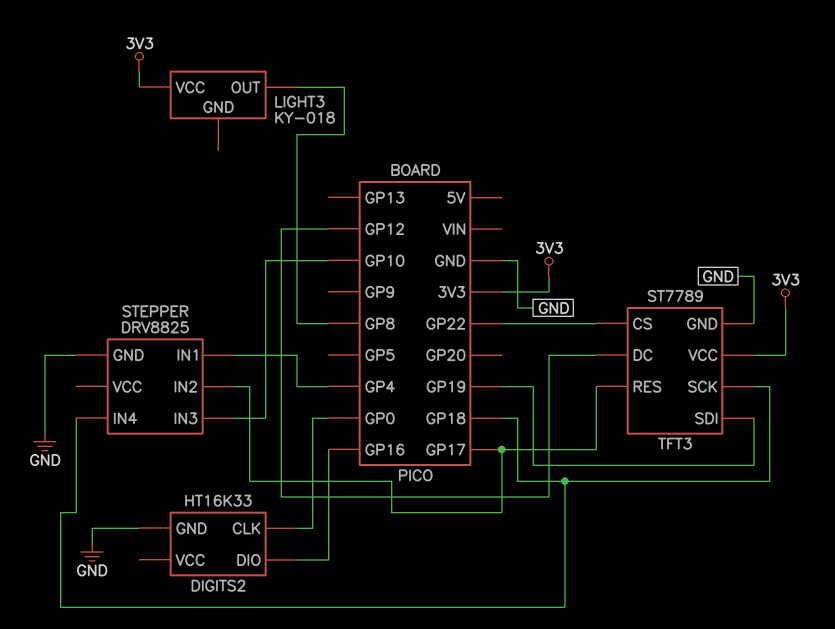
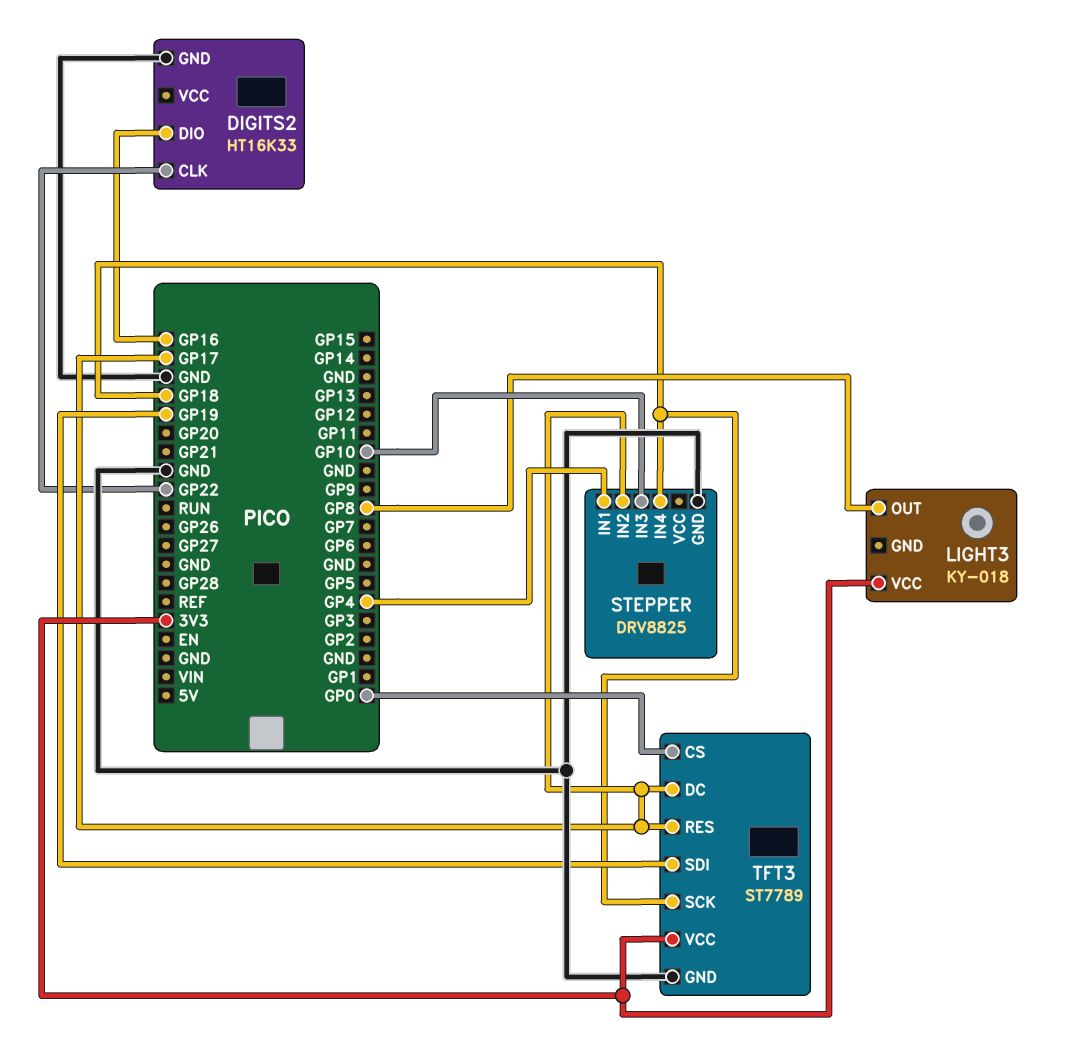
DIGITS2 pin CLK: GP0 -> GP22
TFT3 pin CS: GP22 -> GP0
TFT3 pin DC: GP12 -> GP17

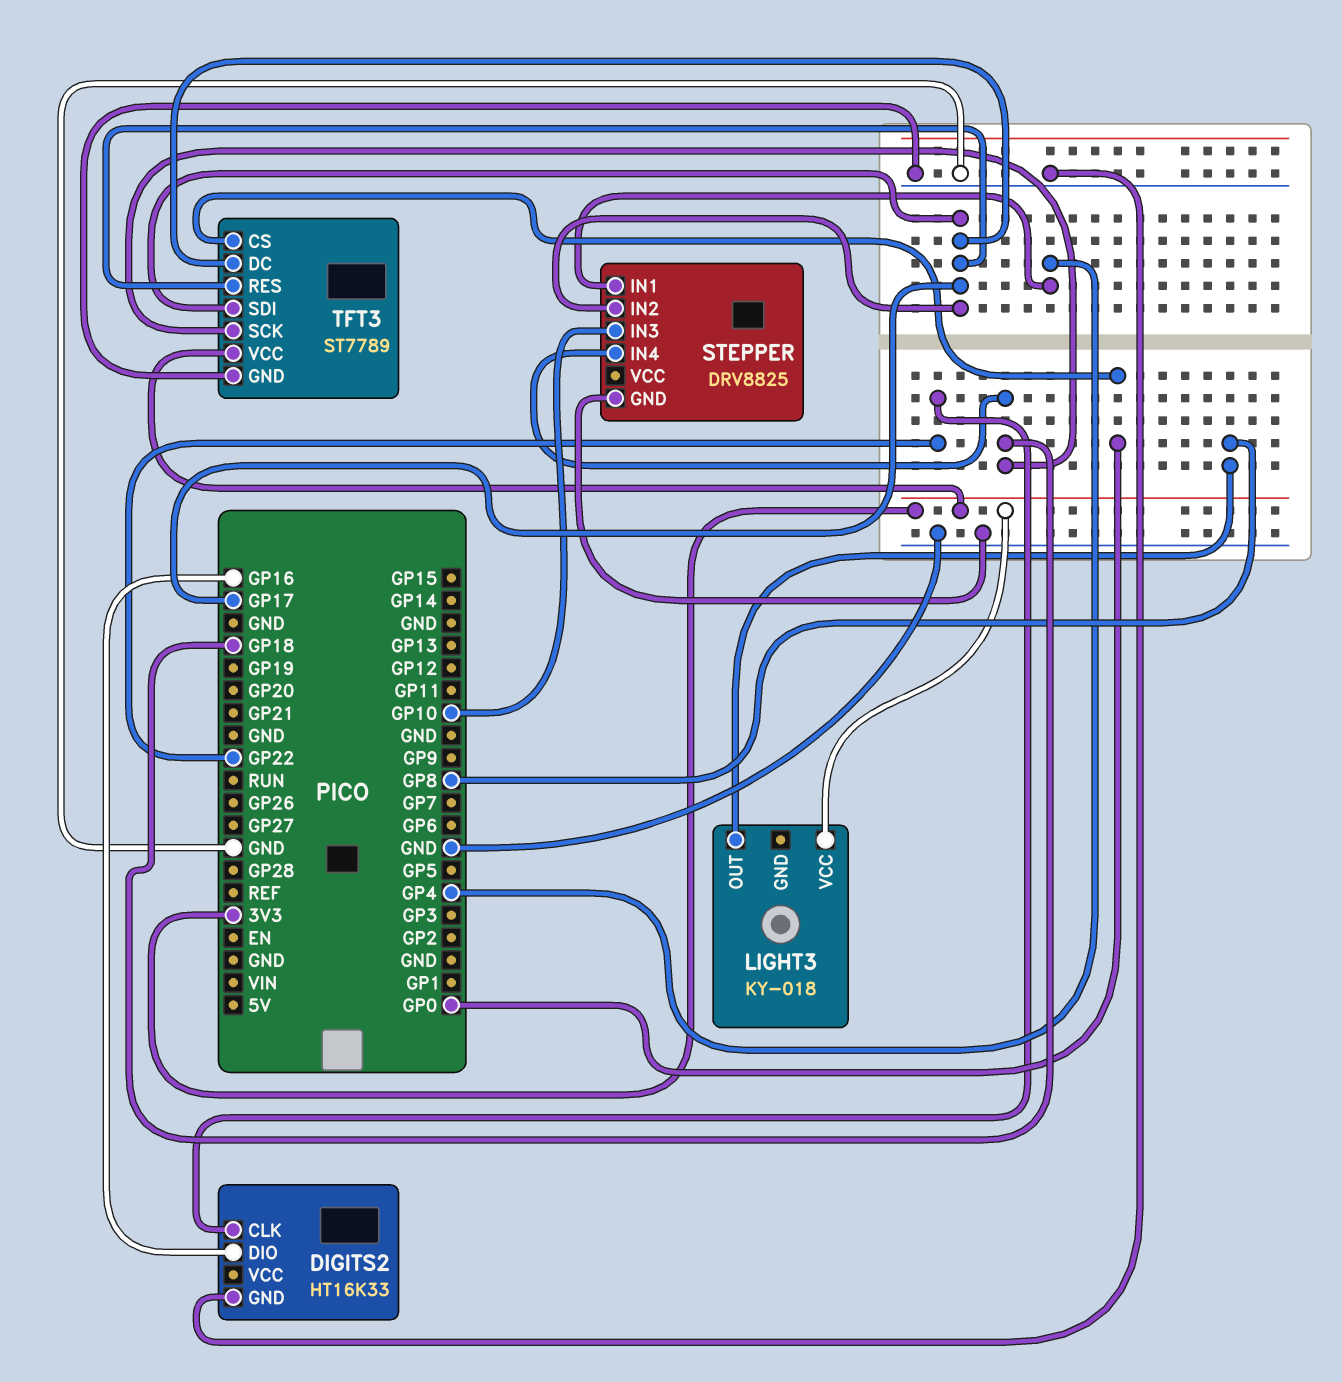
TFT3 pin SDI: GP19 -> GP17

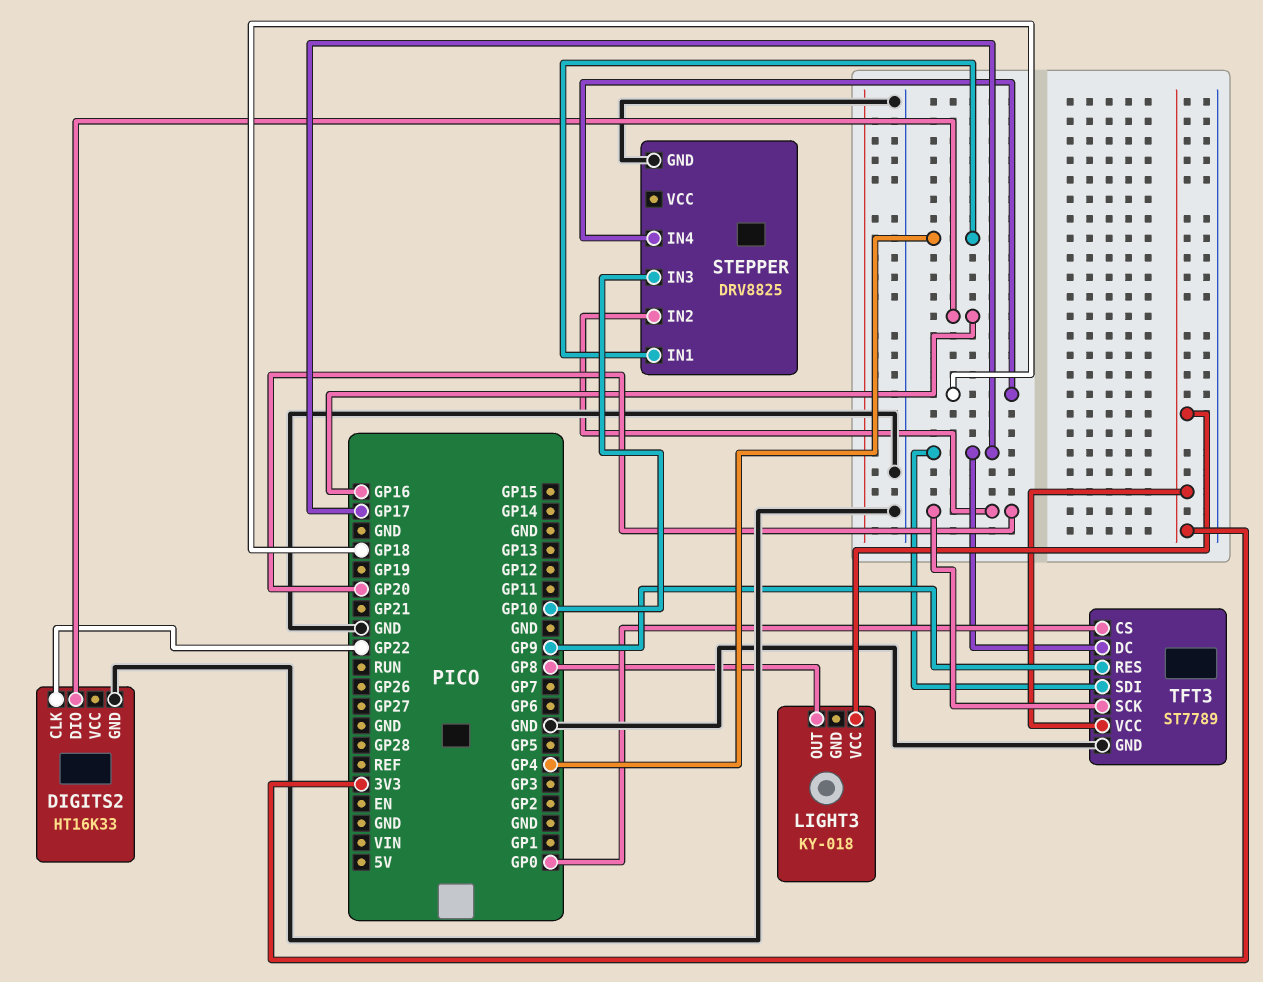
STEPPER pin IN2: GP17 -> GP20
TFT3 pin RES: GP17 -> GP9
TFT3 pin SCK: GP18 -> GP20

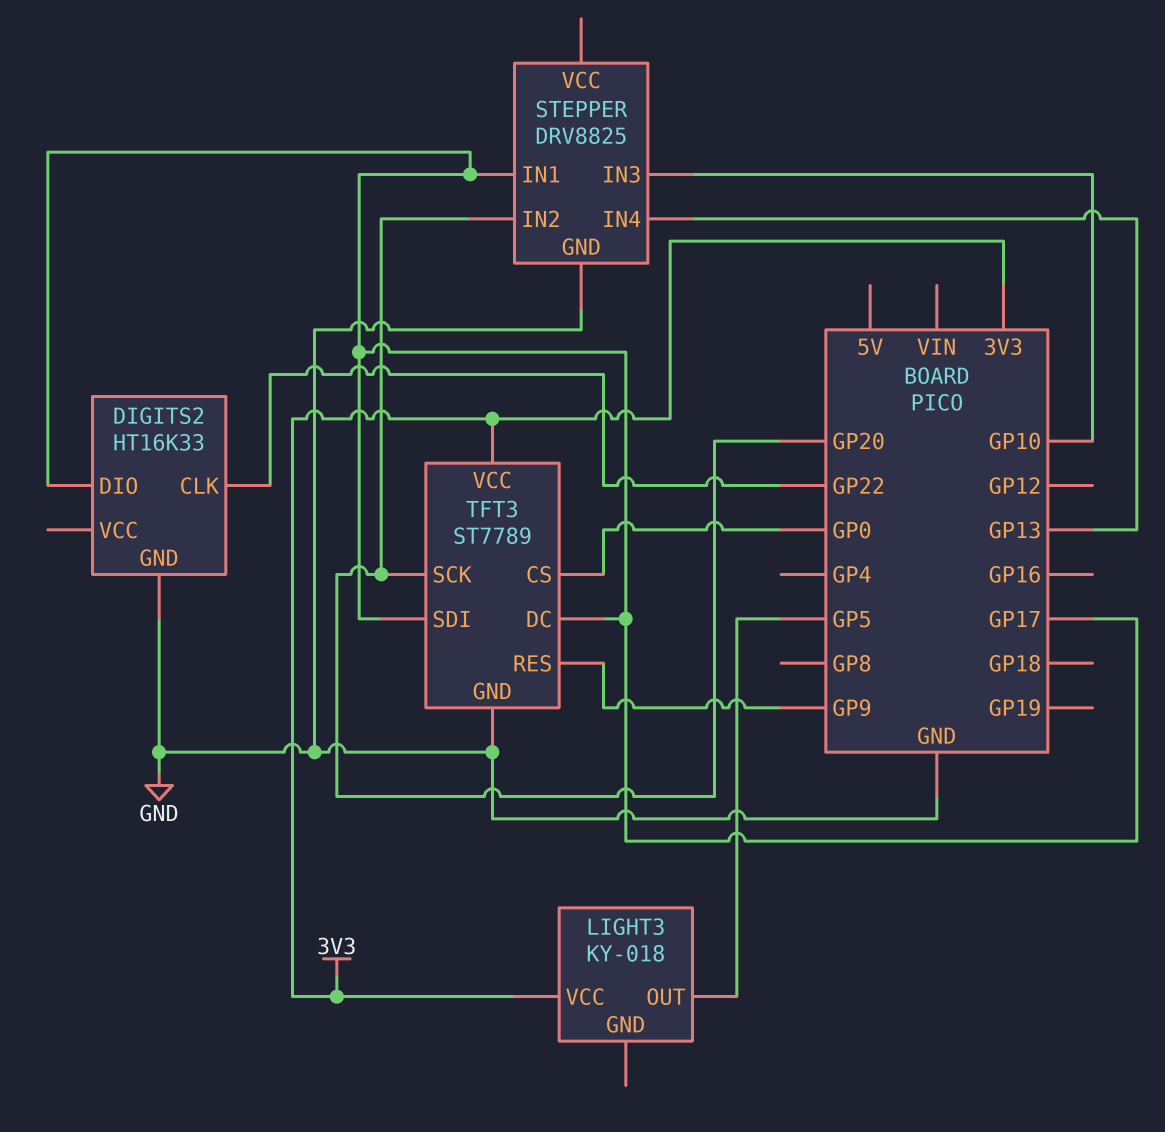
DIGITS2 pin DIO: GP16 -> GP17
LIGHT3 pin OUT: GP8 -> GP5
STEPPER pin IN1: GP4 -> GP17
STEPPER pin IN4: GP18 -> GP13

